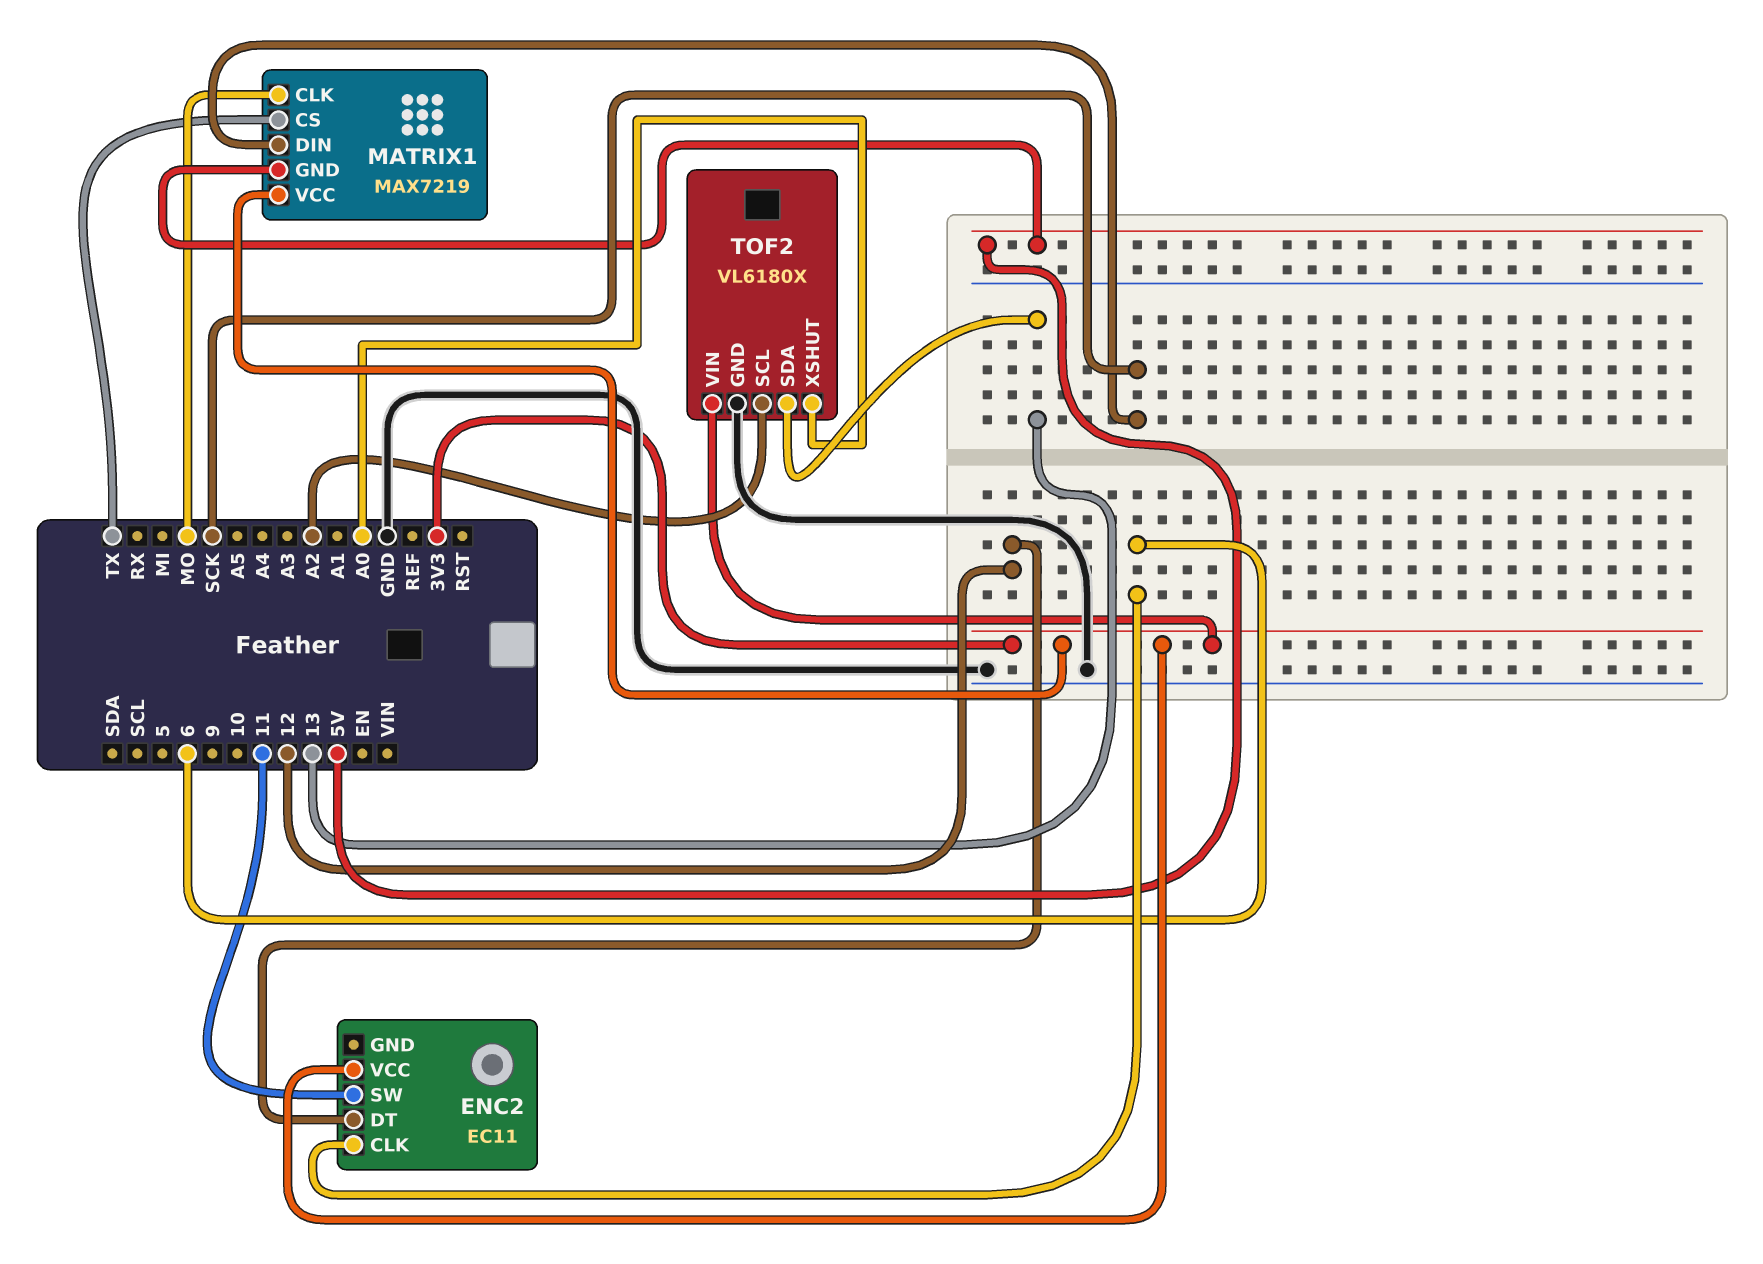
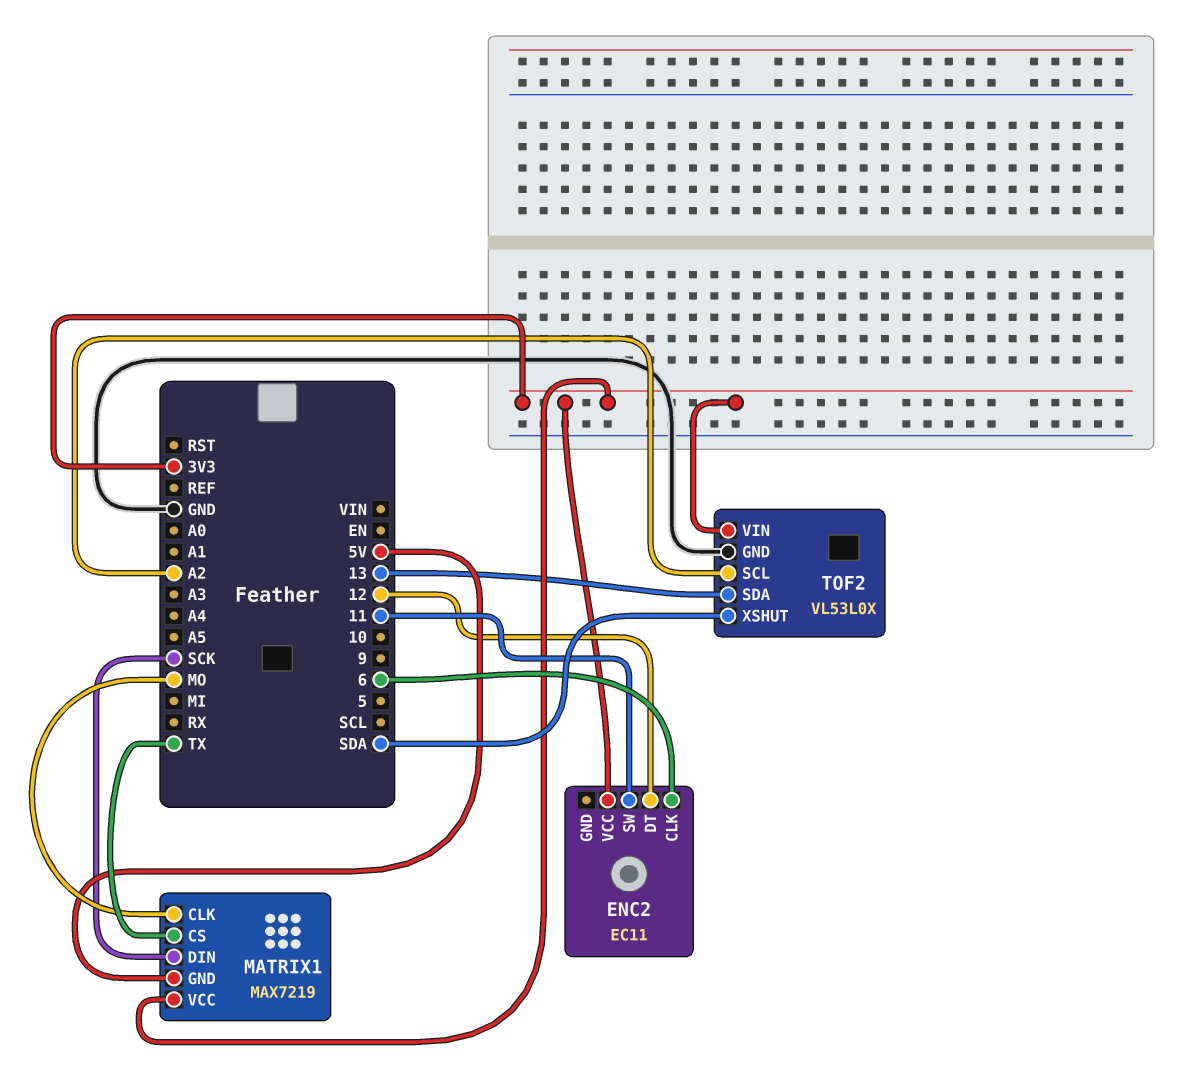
TOF2: VL6180X -> VL53L0X
TOF2 pin XSHUT: A0 -> SDA

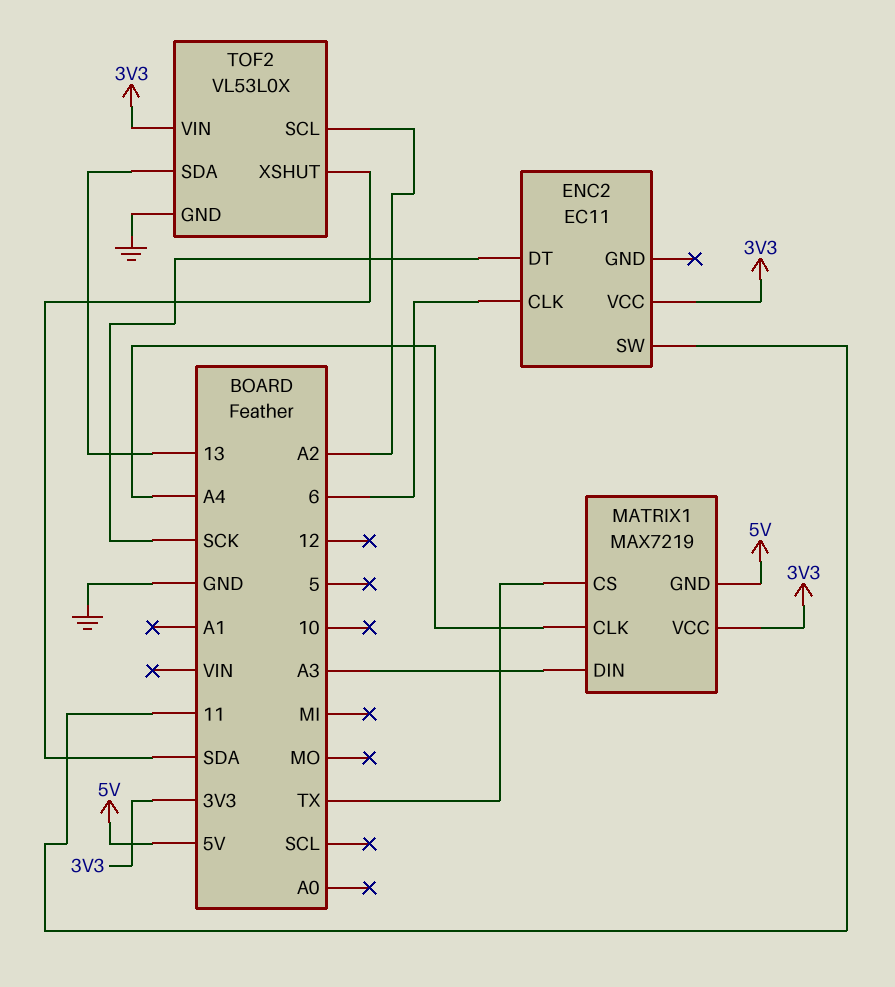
ENC2 pin DT: 12 -> SCK
MATRIX1 pin CLK: MO -> A4
MATRIX1 pin DIN: SCK -> A3

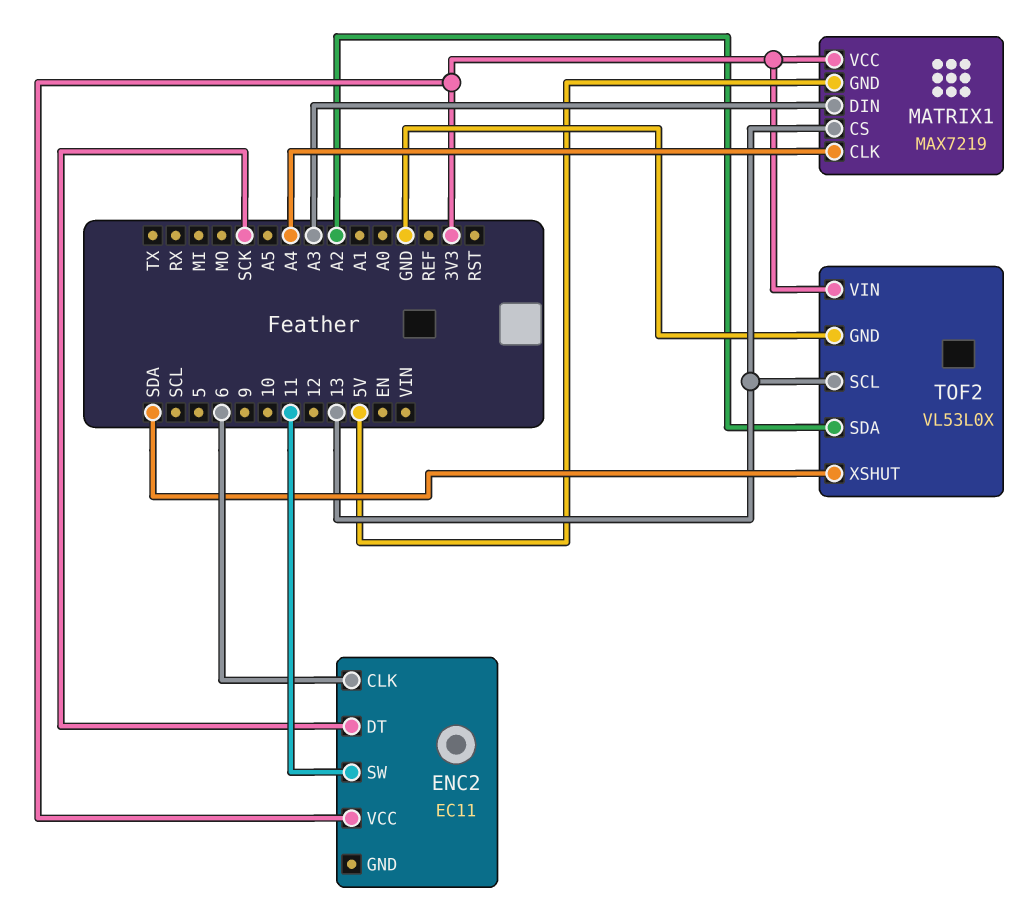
MATRIX1 pin CS: TX -> 13
TOF2 pin SCL: A2 -> 13
TOF2 pin SDA: 13 -> A2

